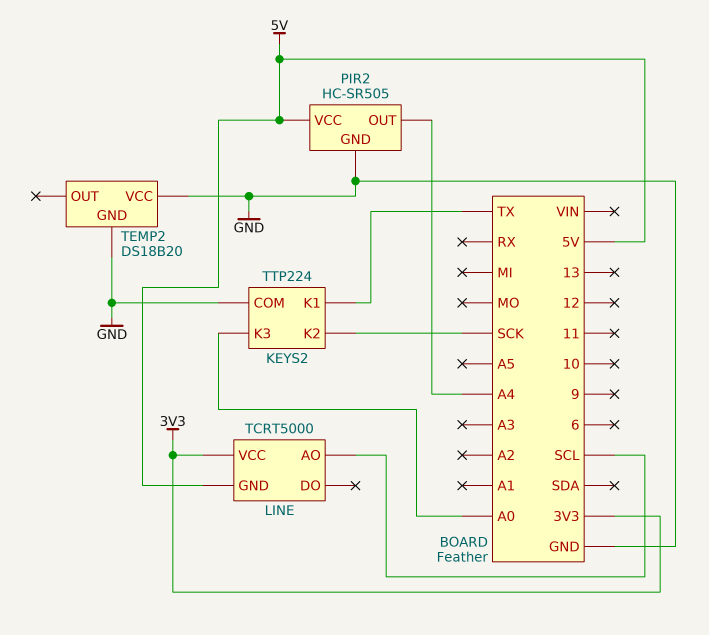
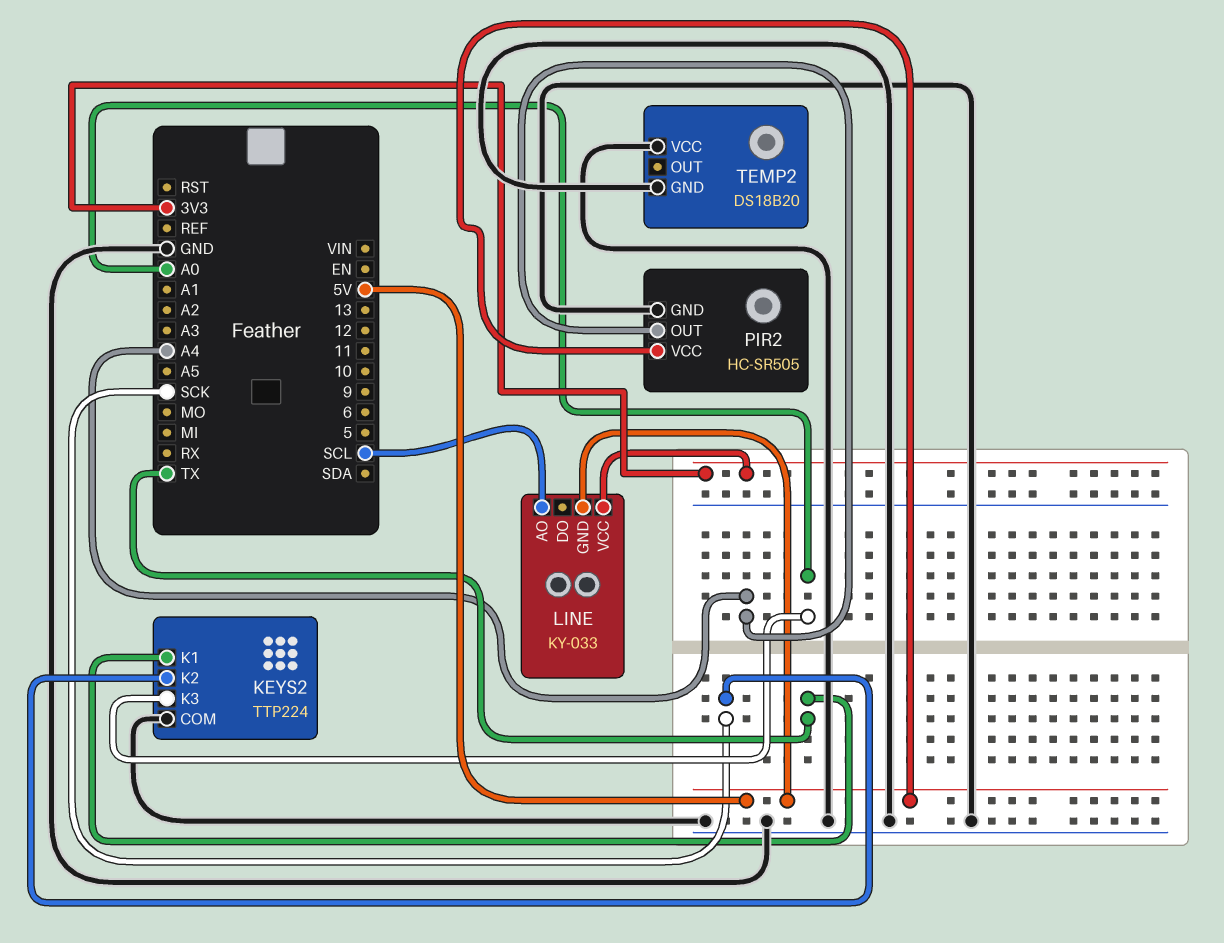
LINE: TCRT5000 -> KY-033

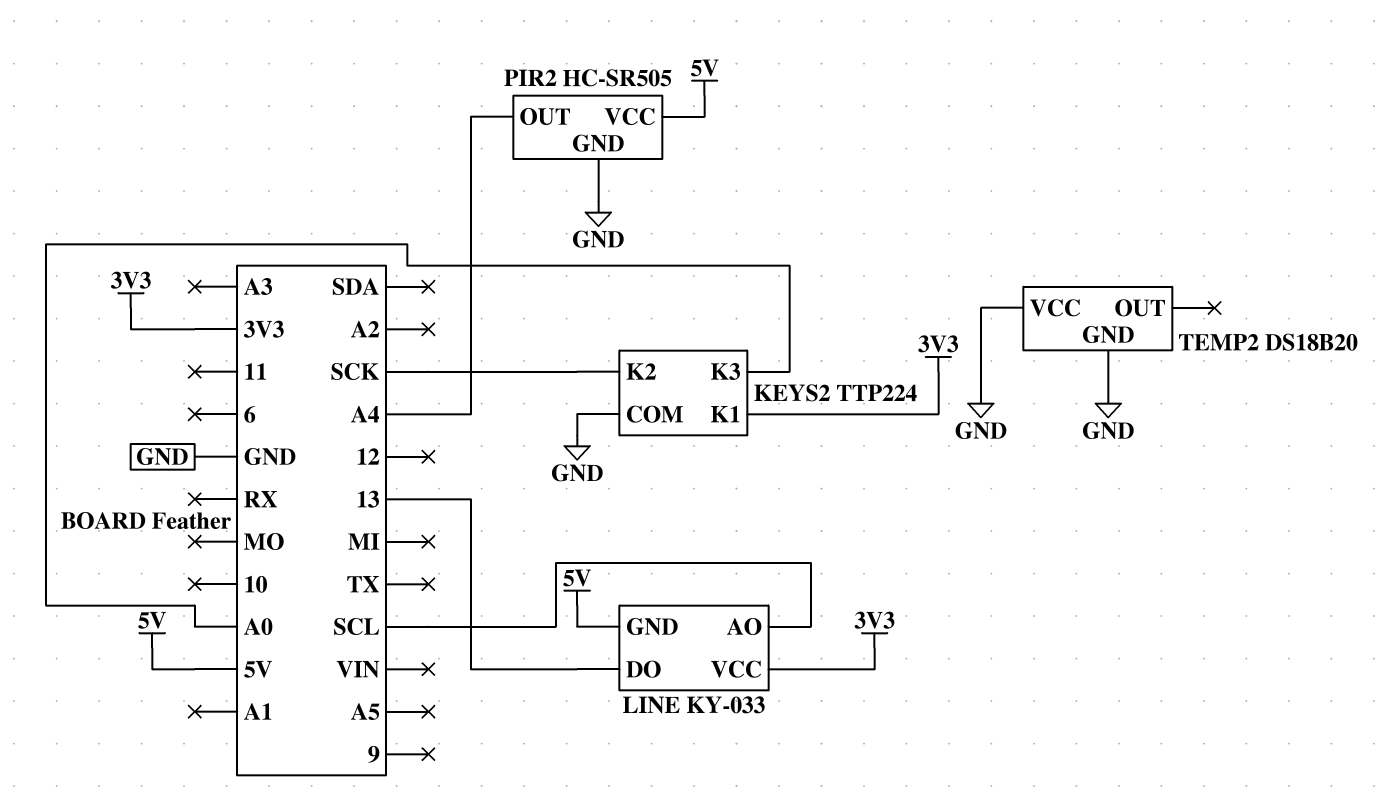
KEYS2 pin K1: TX -> 3V3
LINE pin DO: none -> 13

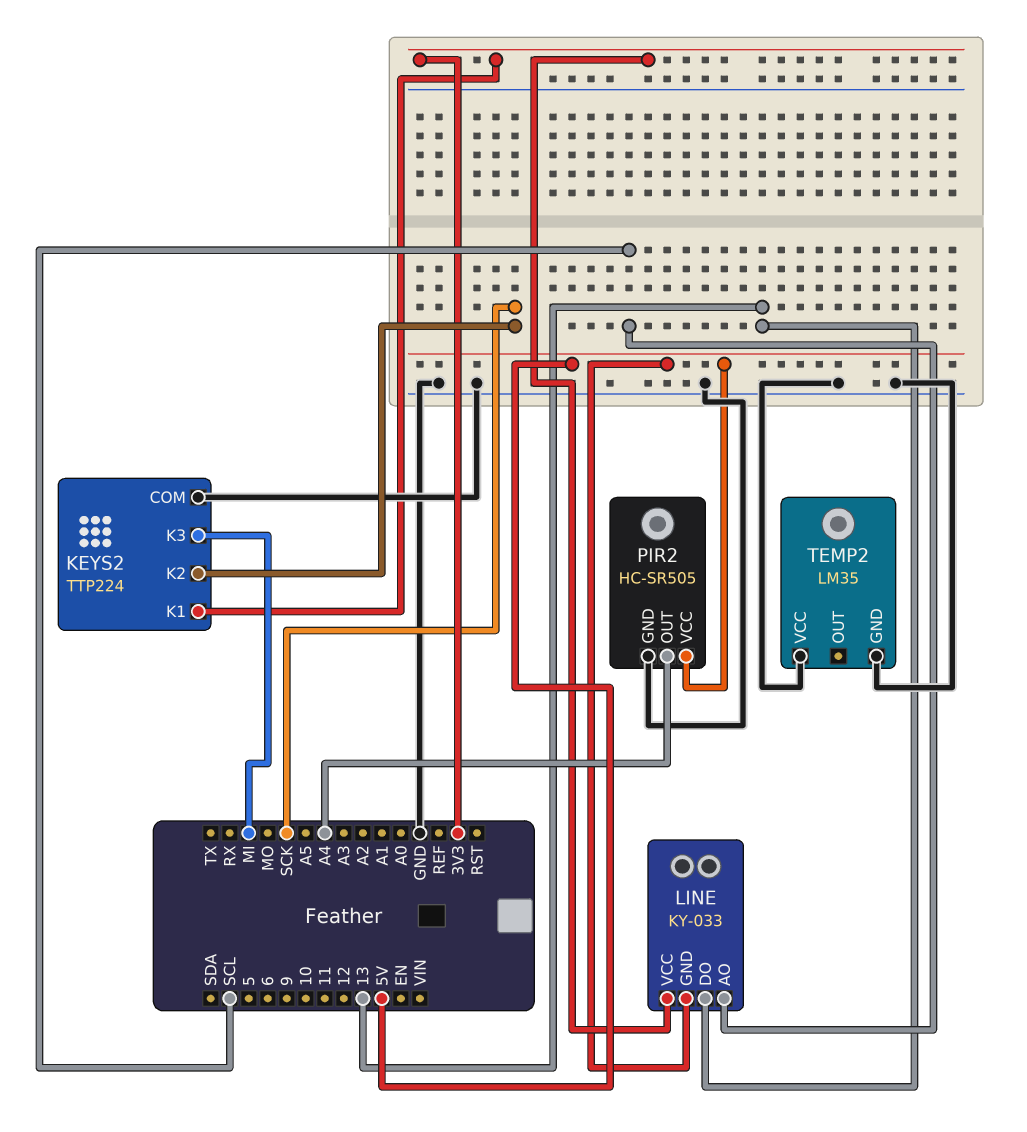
KEYS2 pin K3: A0 -> MI
TEMP2: DS18B20 -> LM35

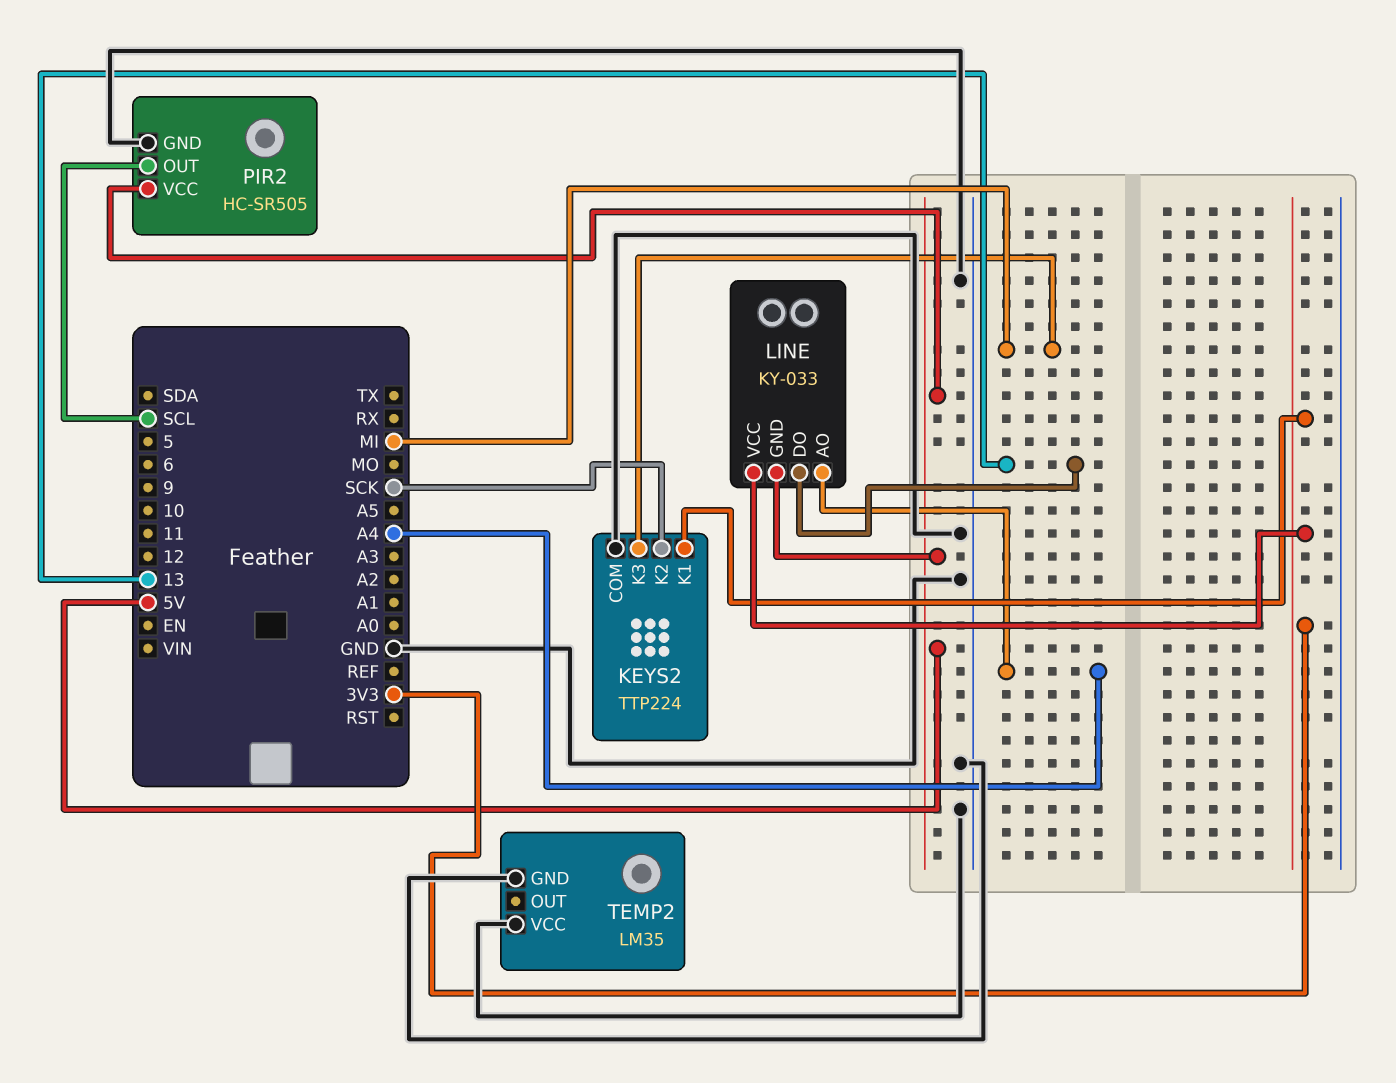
LINE pin AO: SCL -> A4
PIR2 pin OUT: A4 -> SCL

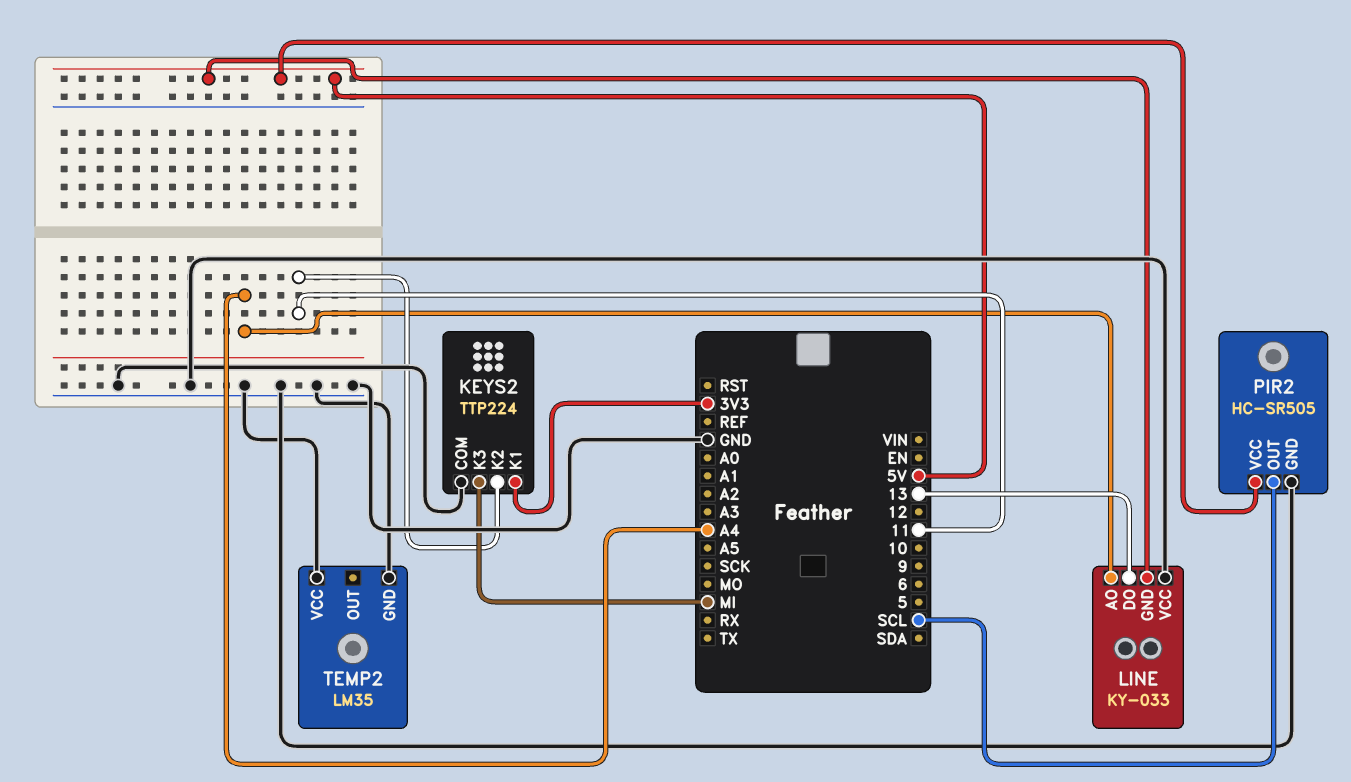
KEYS2 pin K2: SCK -> 11
LINE pin VCC: 3V3 -> GND

